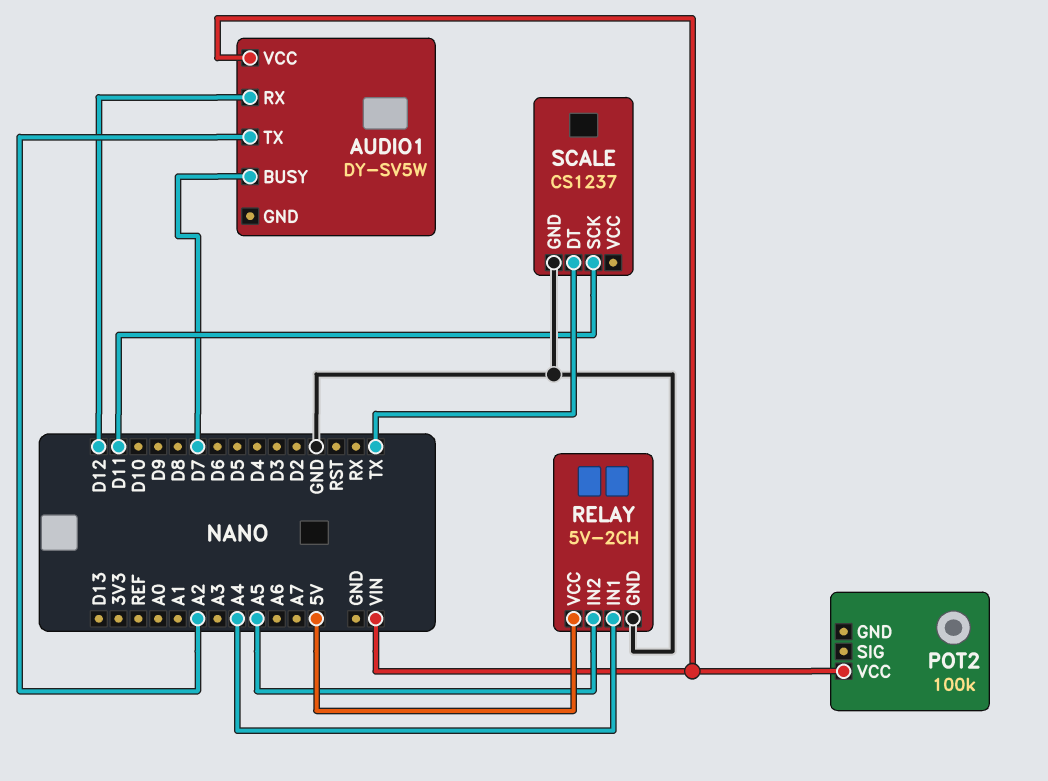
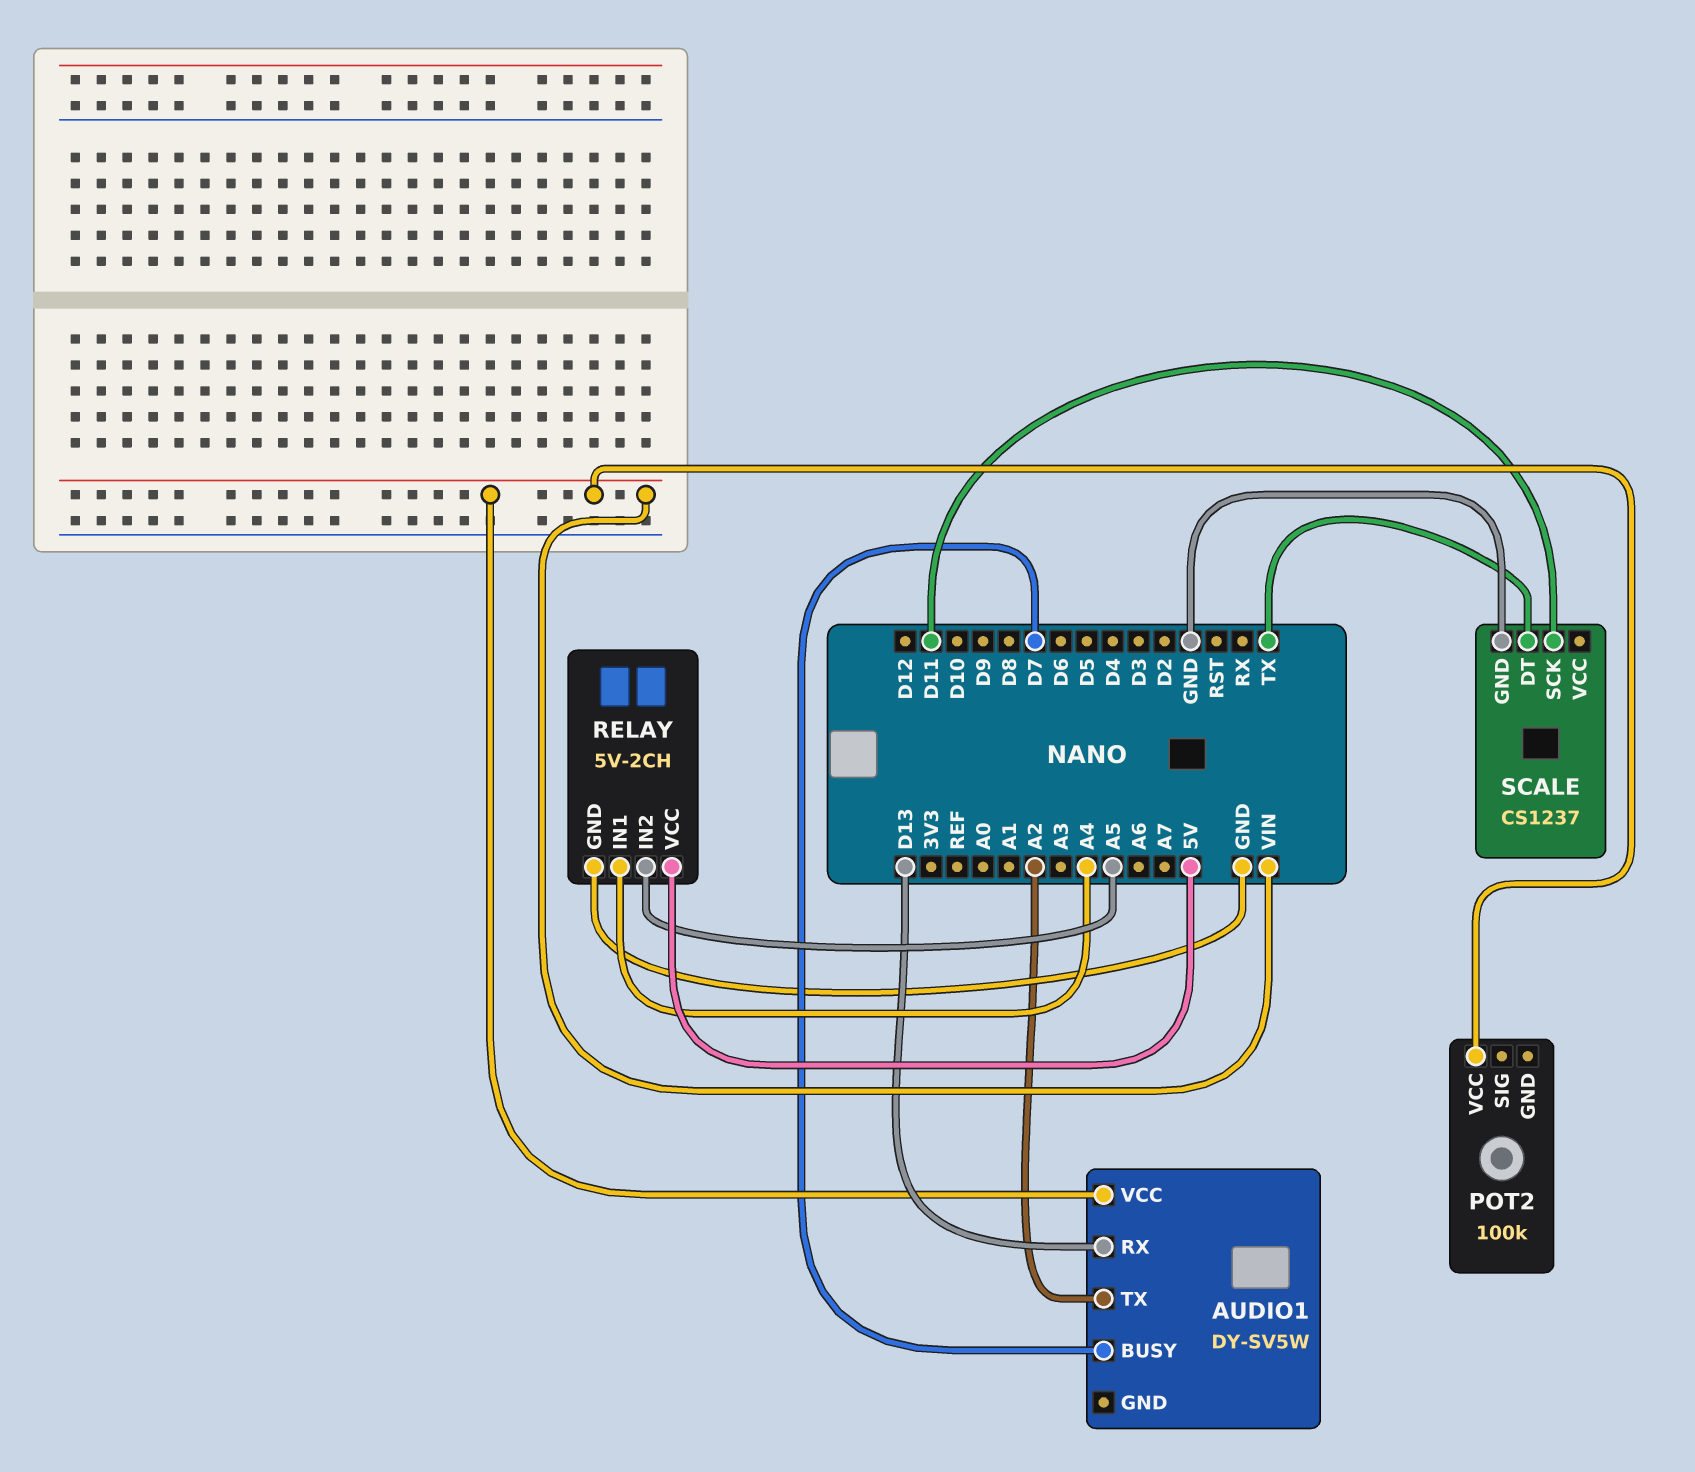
AUDIO1 pin RX: D12 -> D13

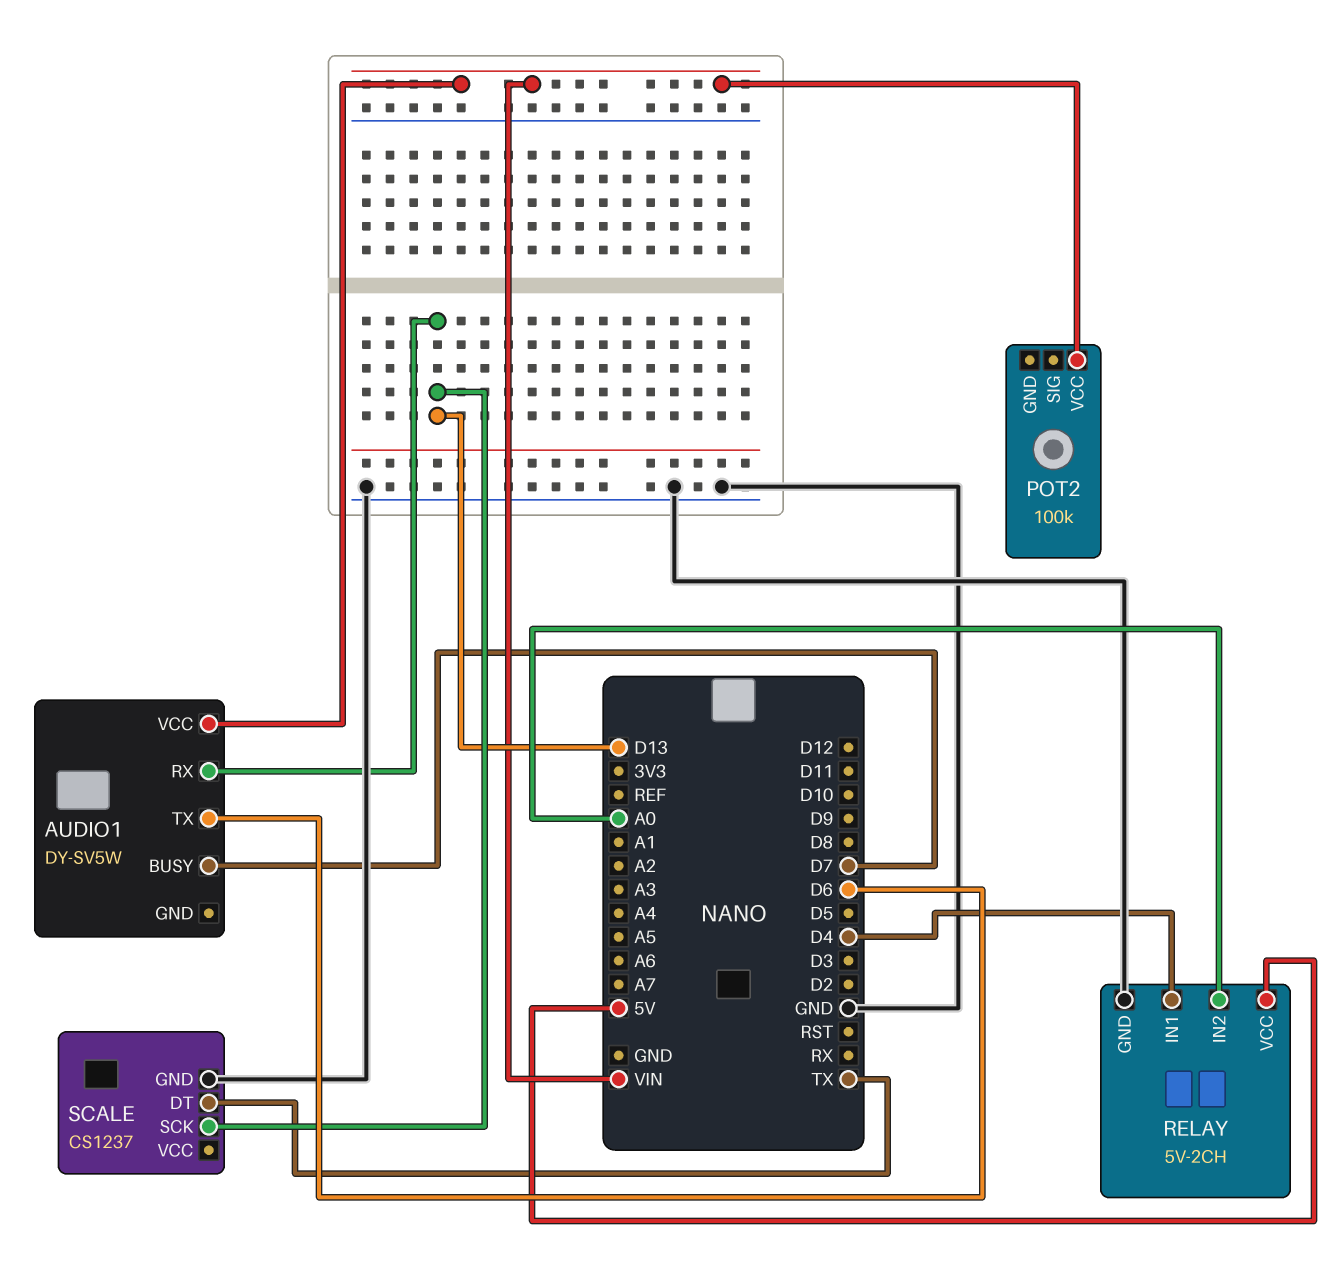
AUDIO1 pin TX: A2 -> D6
RELAY pin IN1: A4 -> D4
RELAY pin IN2: A5 -> A0
SCALE pin SCK: D11 -> D13

